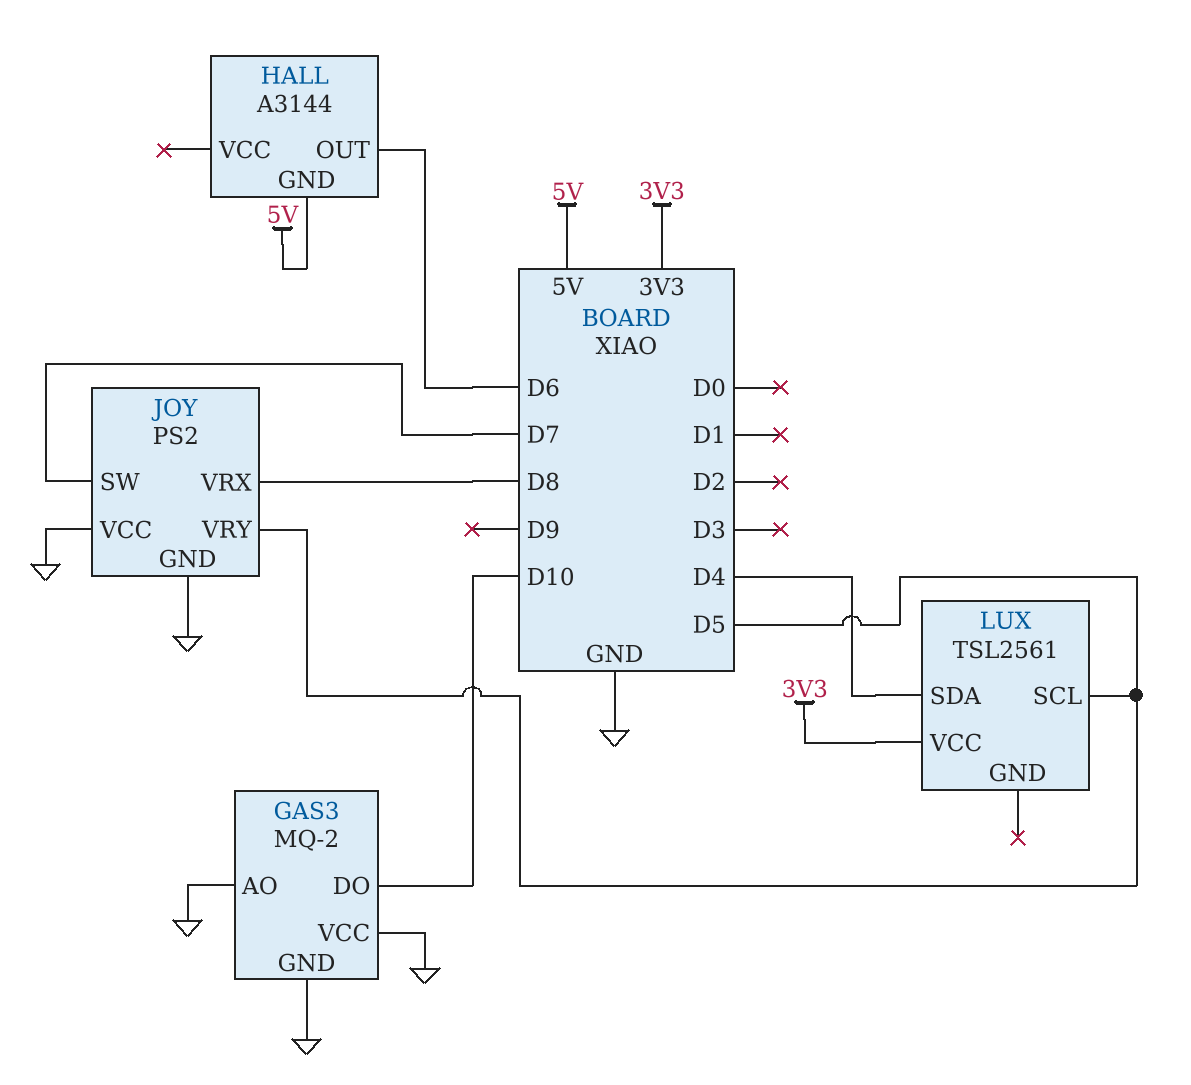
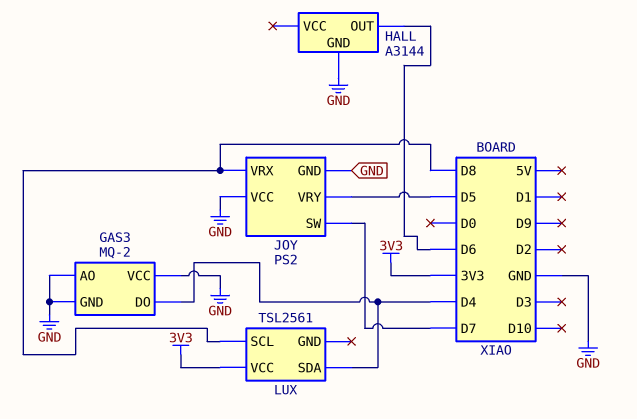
GAS3 pin DO: D10 -> D4
HALL pin GND: 5V -> GND
LUX pin SCL: D5 -> D8

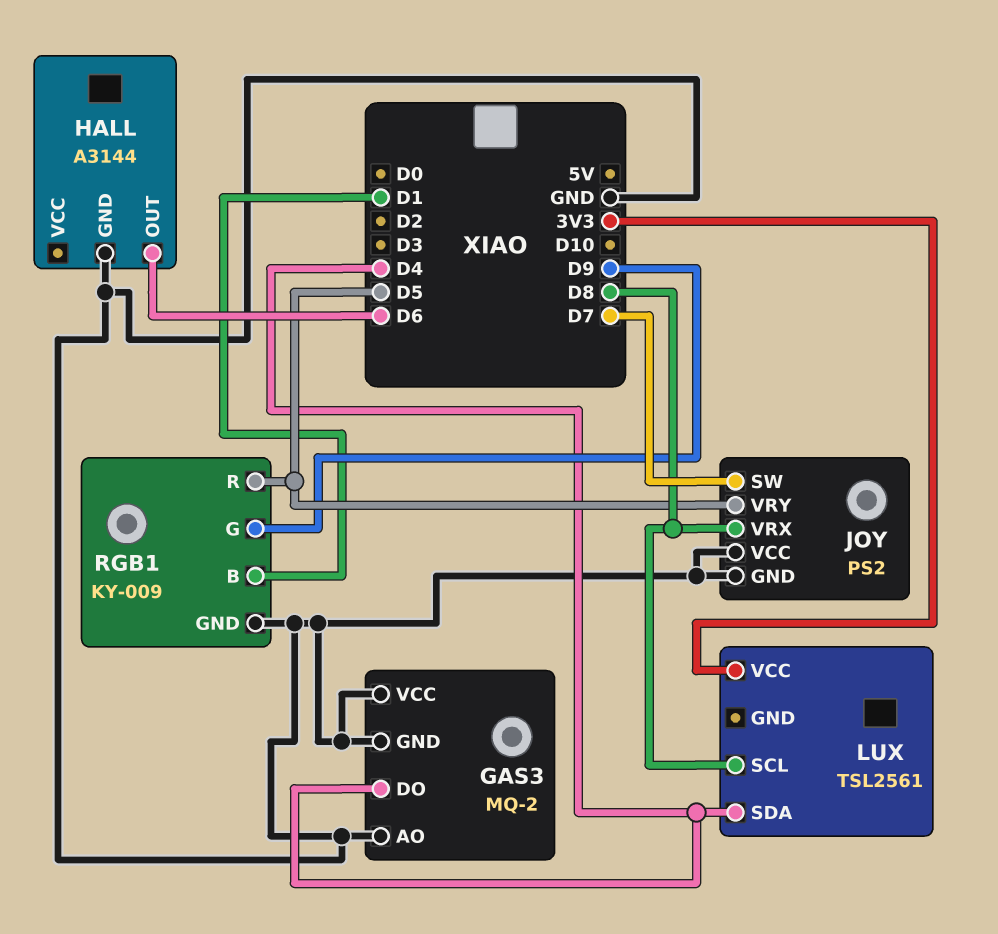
RGB1: none -> KY-009
RGB1 pin B: none -> D1
RGB1 pin G: none -> D9
RGB1 pin GND: none -> GND
RGB1 pin R: none -> D5

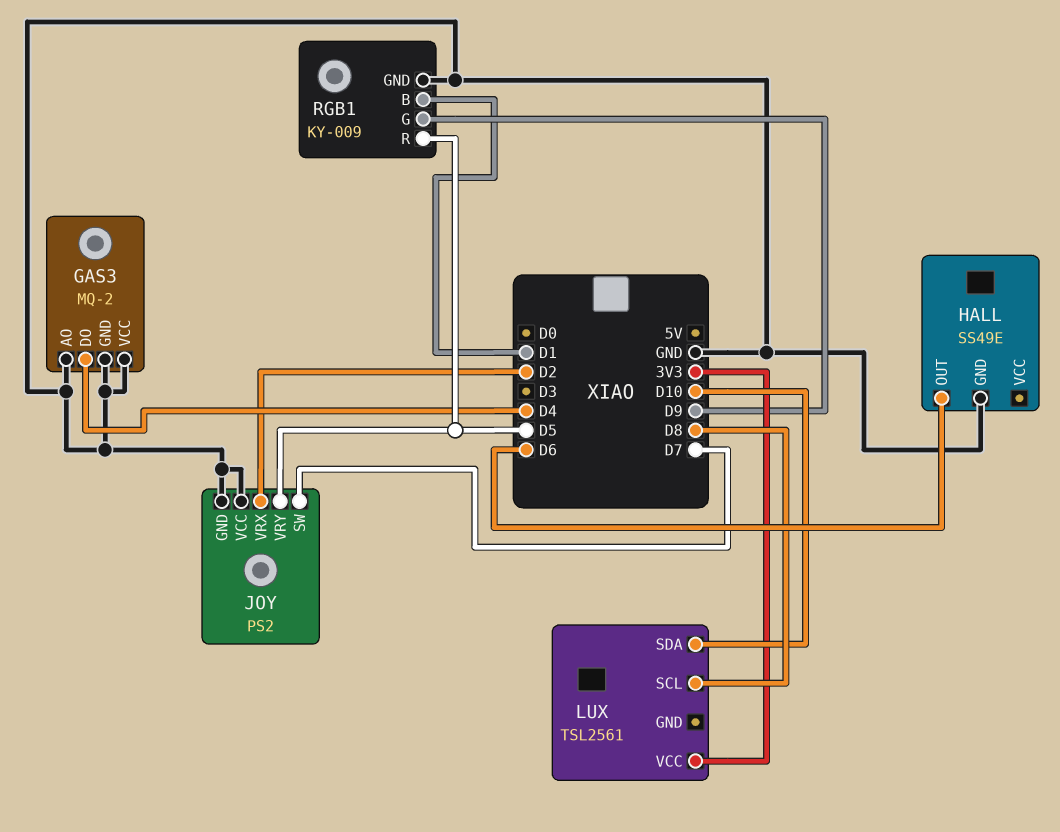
HALL: A3144 -> SS49E
JOY pin VRX: D8 -> D2
LUX pin SDA: D4 -> D10

